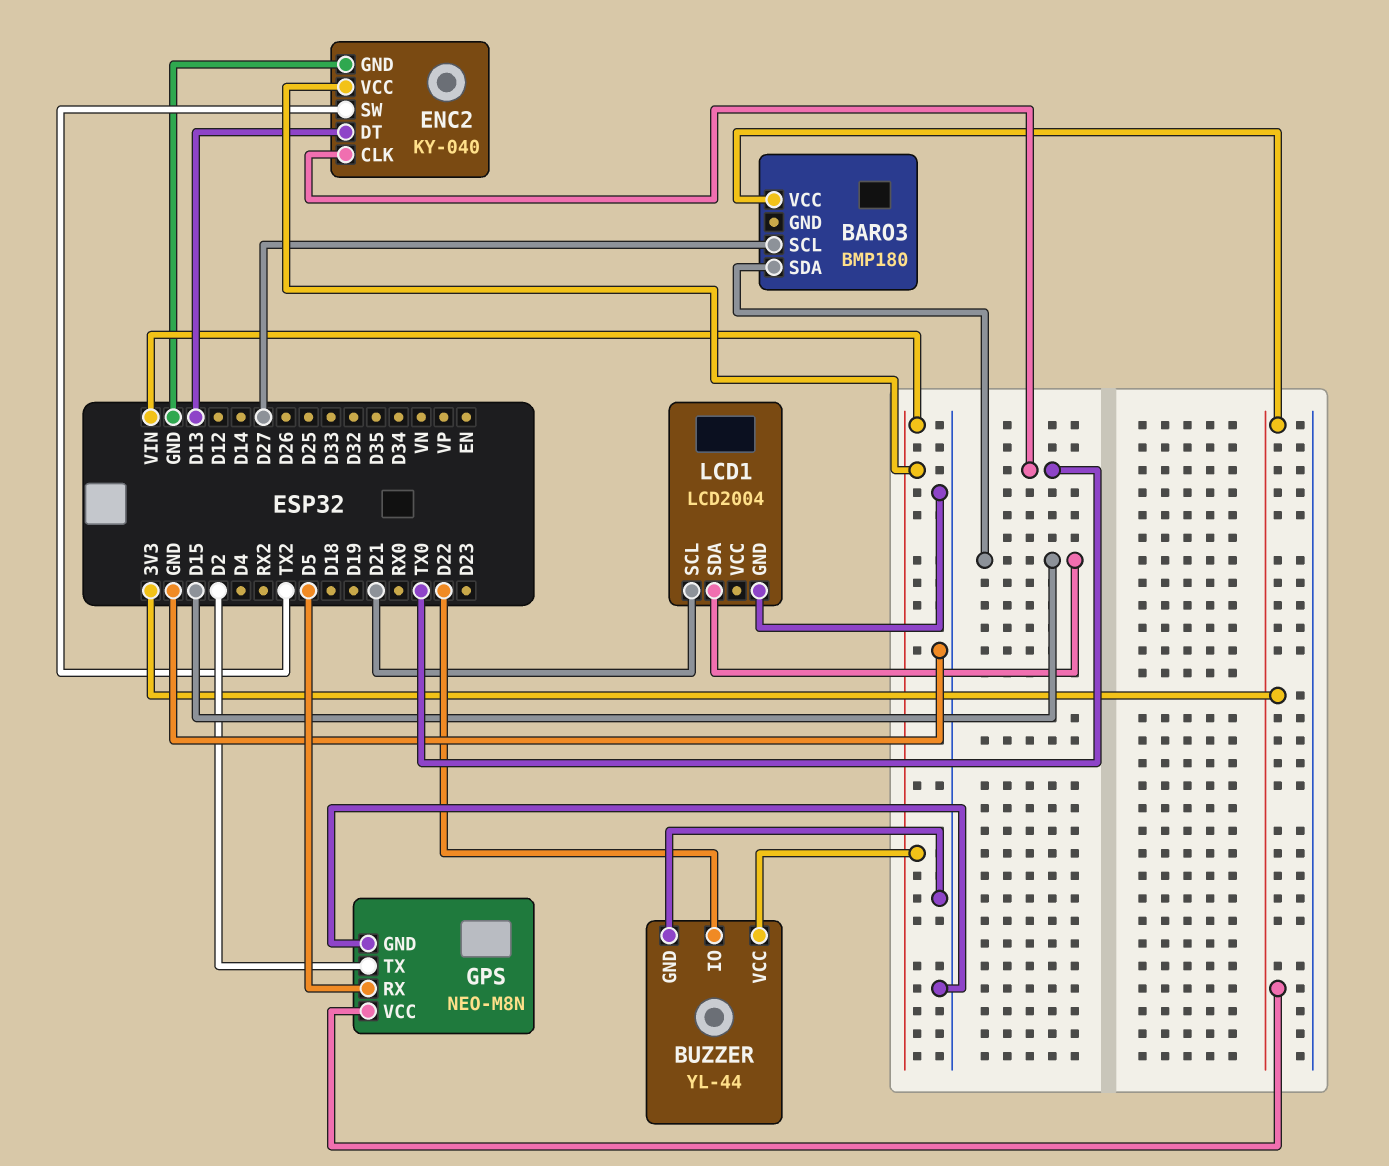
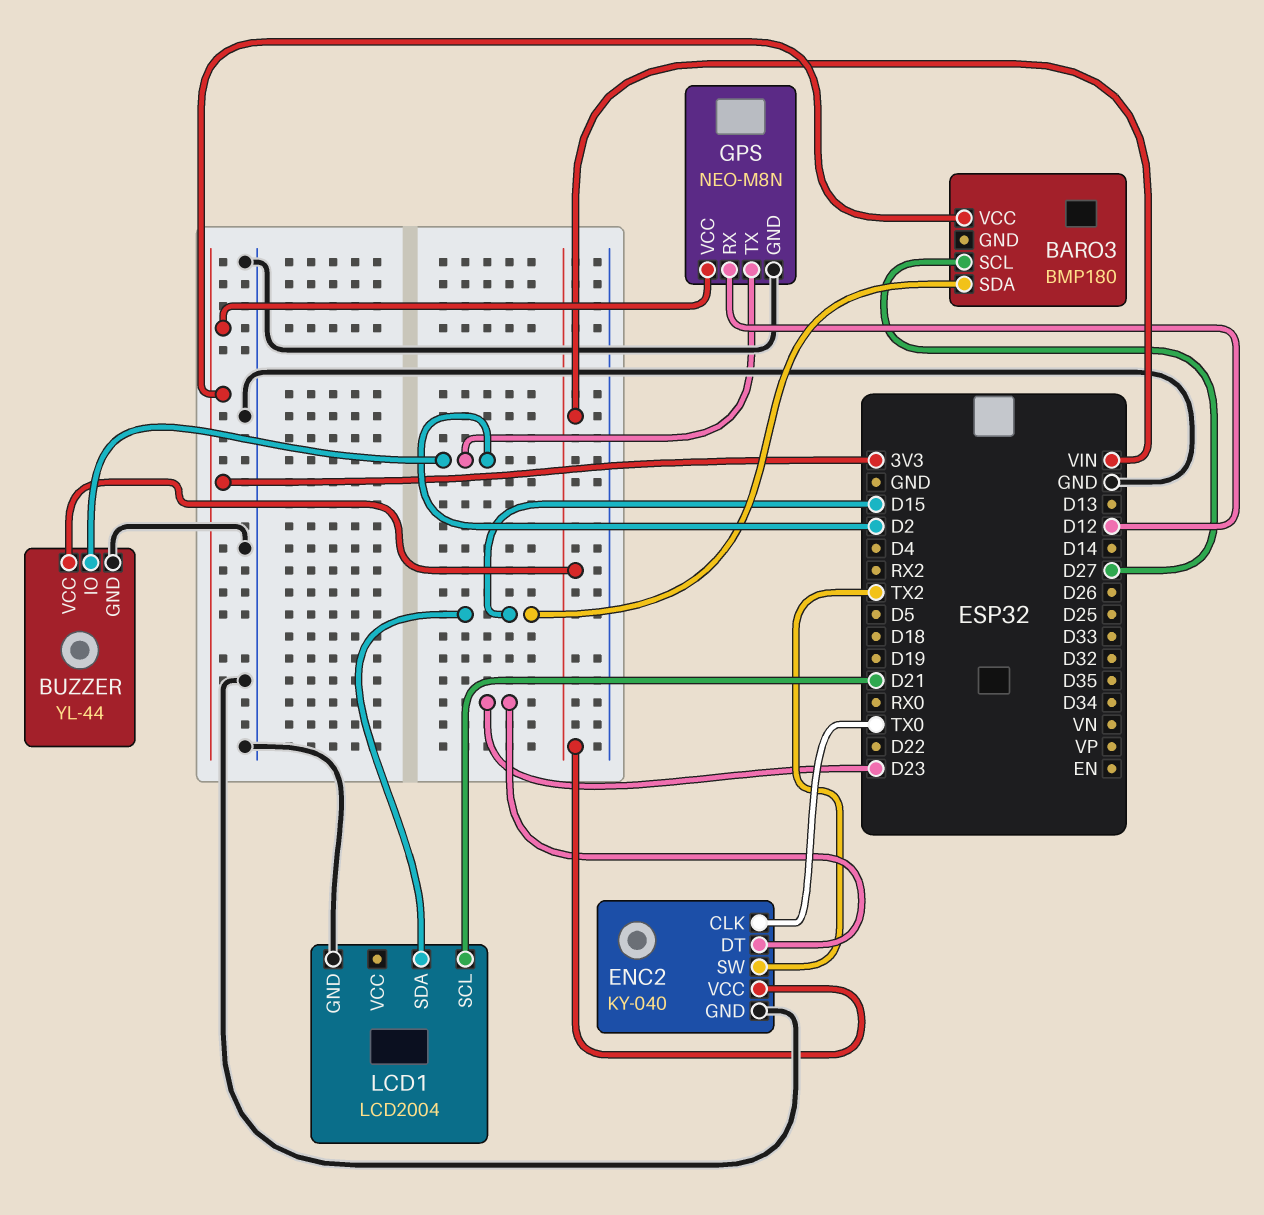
BUZZER pin IO: D22 -> D2
ENC2 pin DT: D13 -> D23
GPS pin RX: D5 -> D12

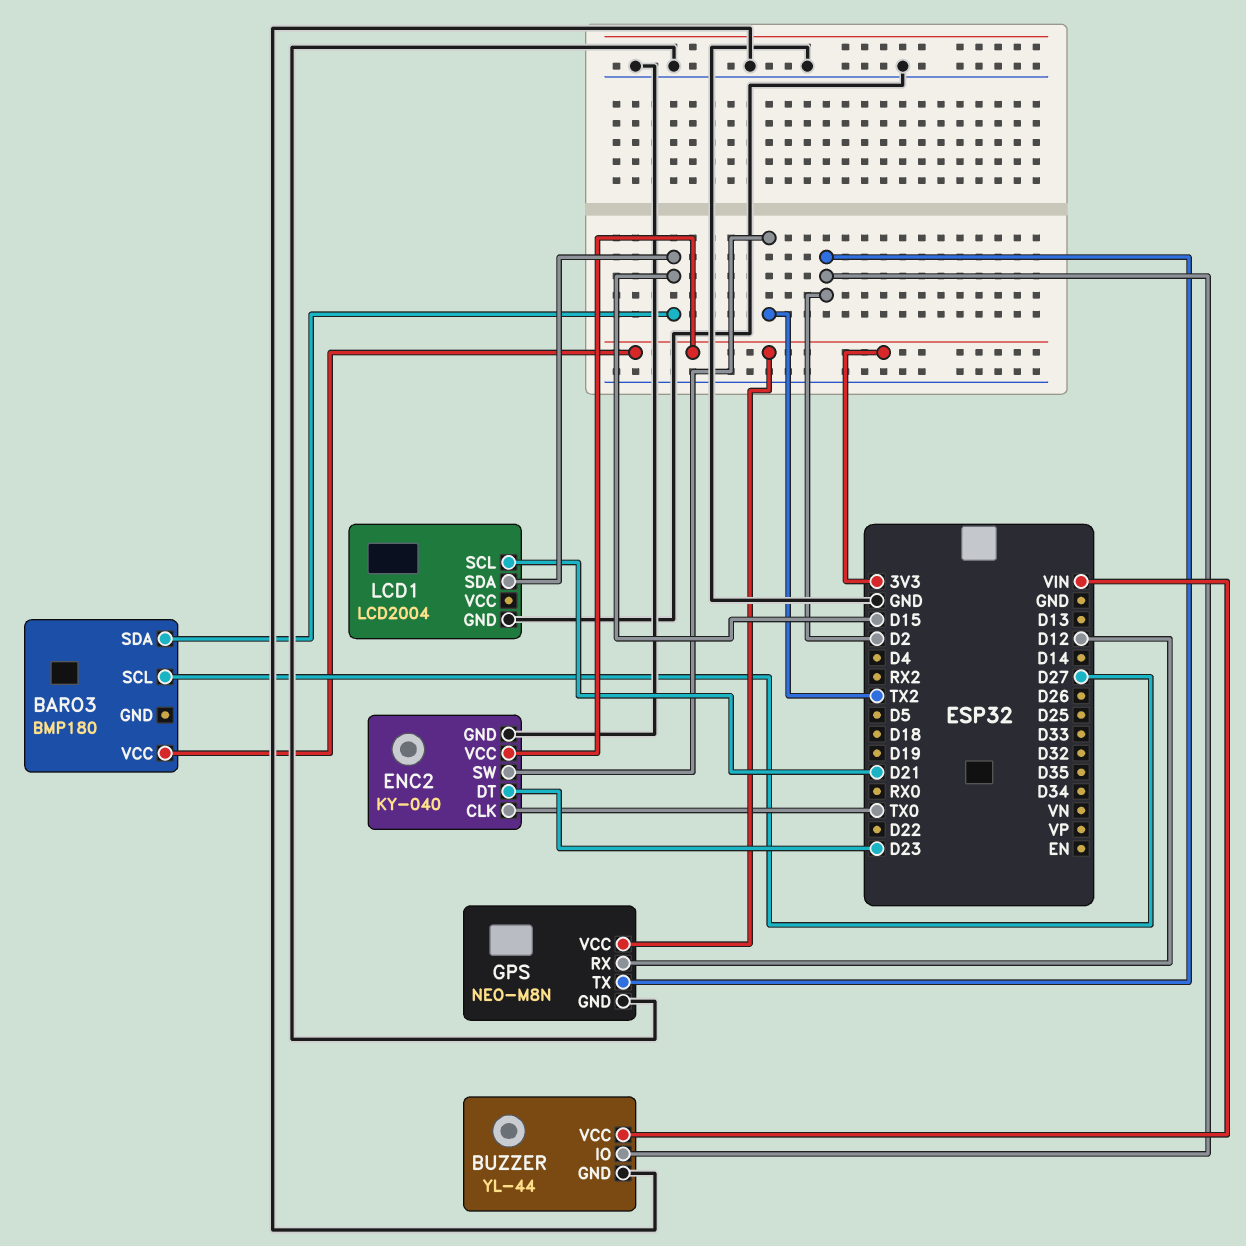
ENC2 pin VCC: VIN -> 3V3

